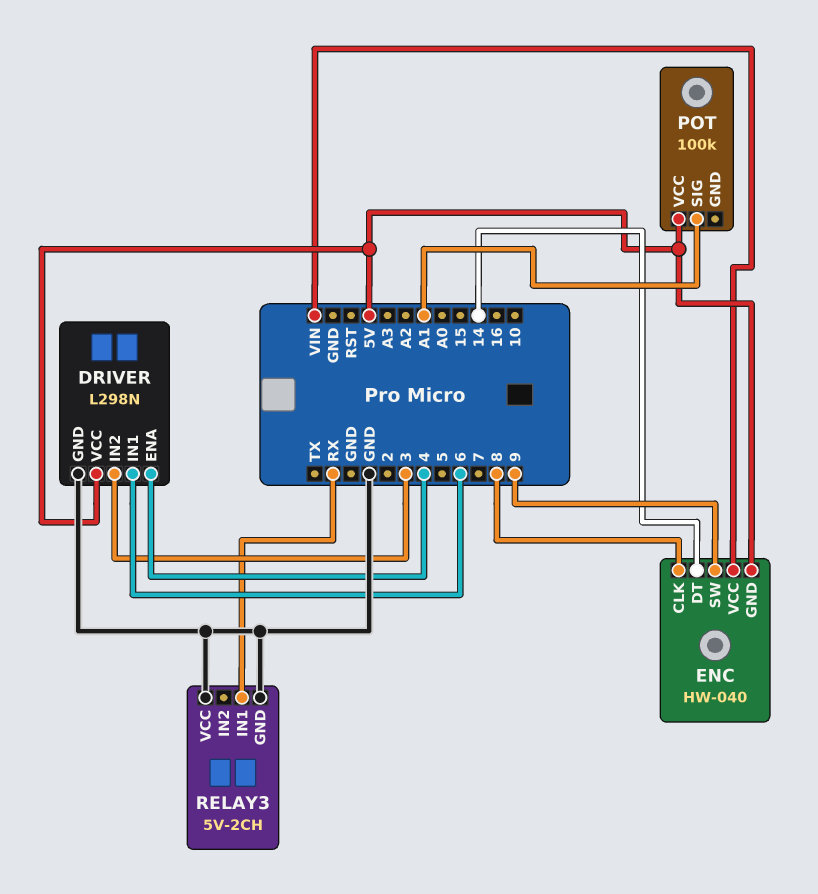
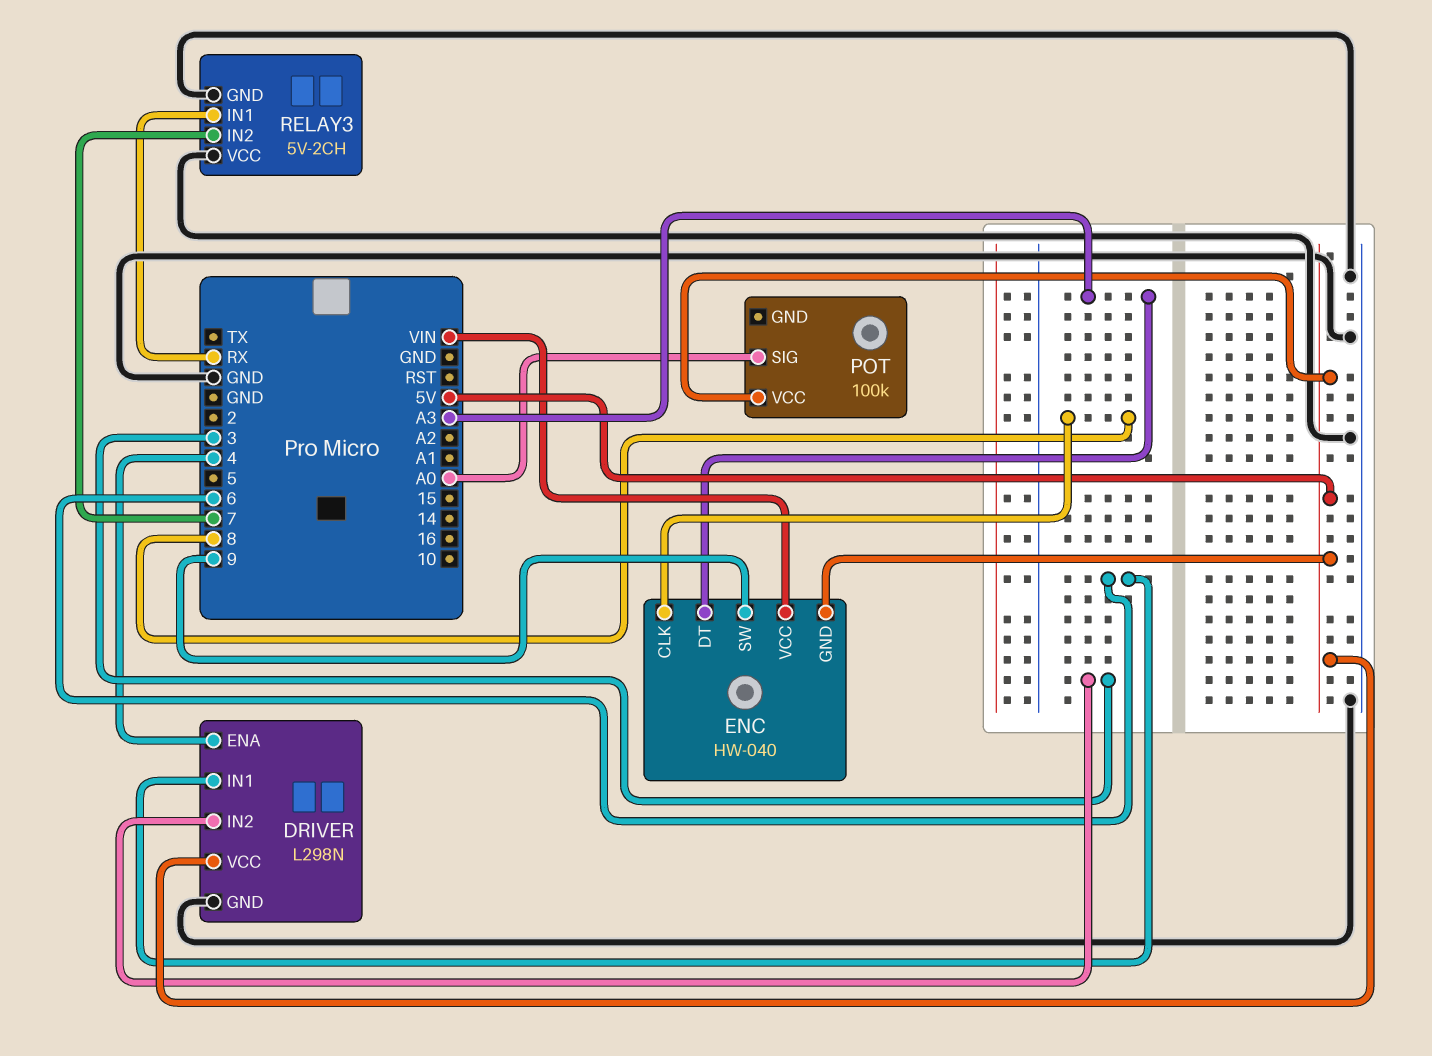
ENC pin DT: 14 -> A3
POT pin SIG: A1 -> A0
RELAY3 pin IN2: none -> 7

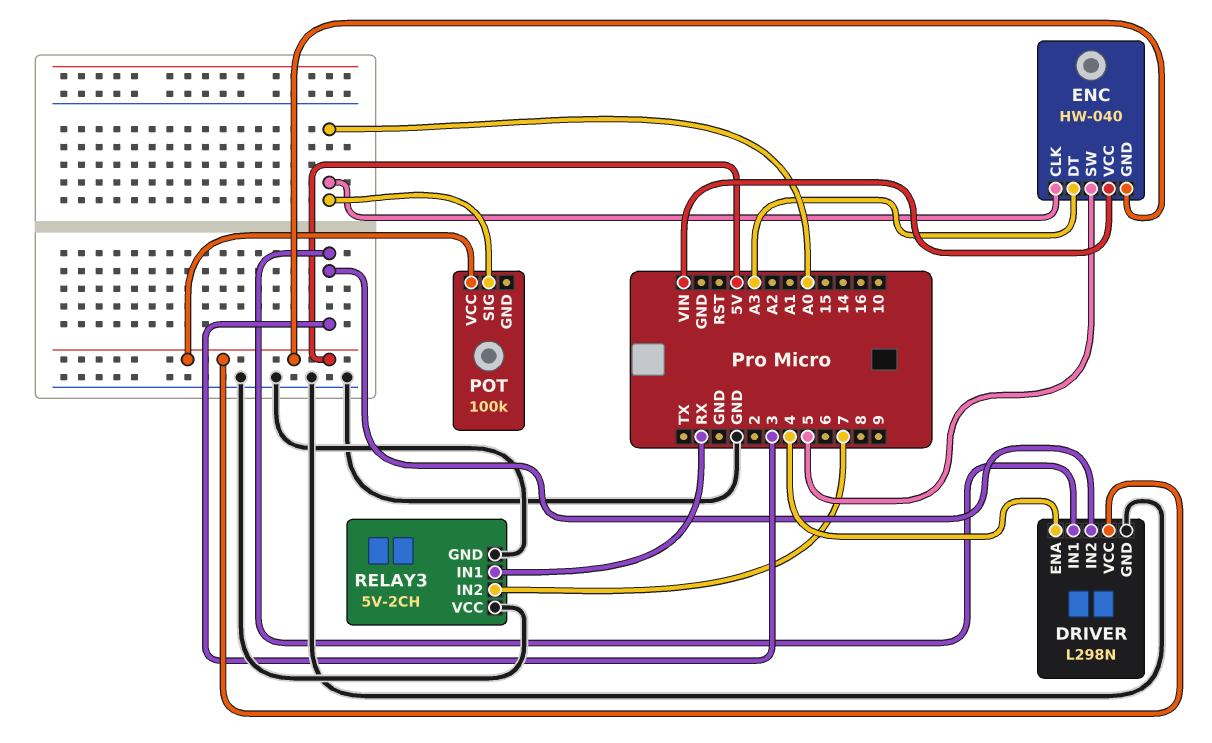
DRIVER pin IN1: 6 -> 3
ENC pin CLK: 8 -> A0
ENC pin SW: 9 -> 5

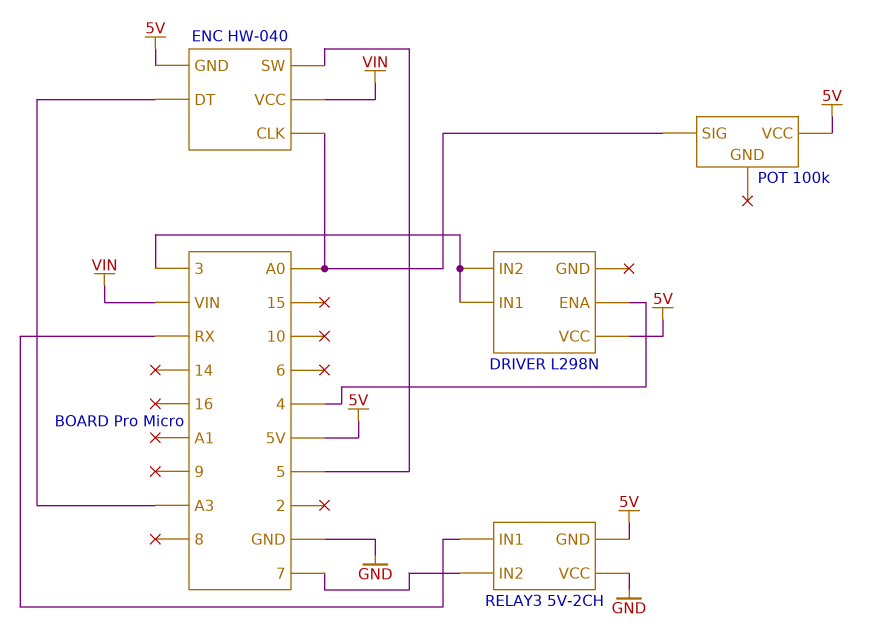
DRIVER pin GND: GND -> none
RELAY3 pin GND: GND -> 5V

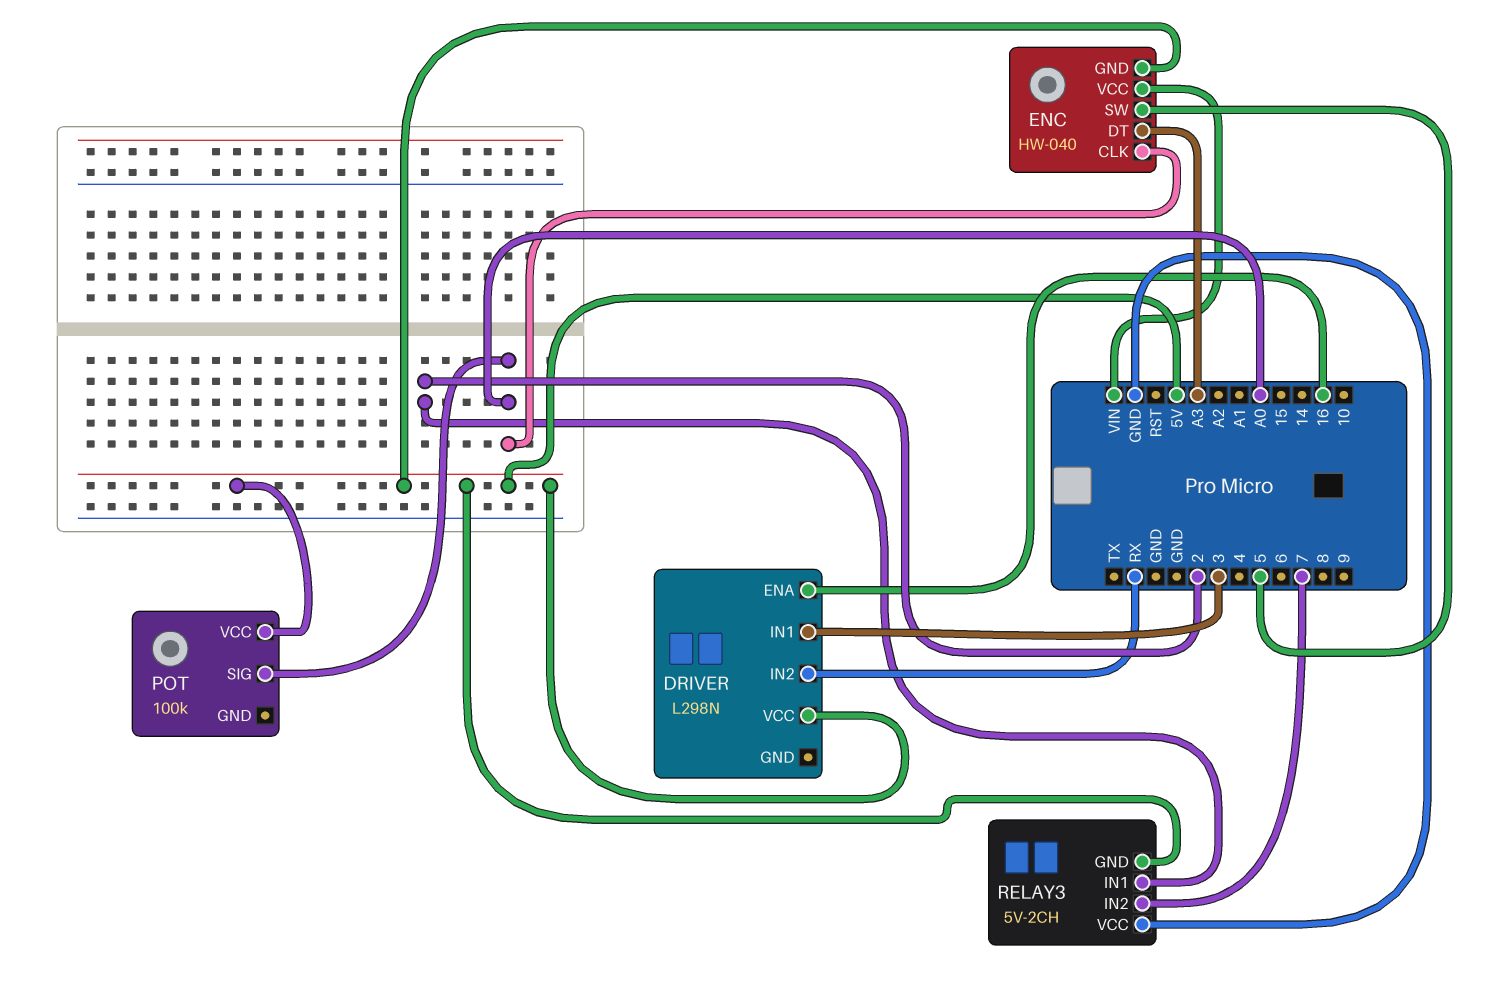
DRIVER pin ENA: 4 -> 16
DRIVER pin IN2: 3 -> RX
RELAY3 pin IN1: RX -> 2

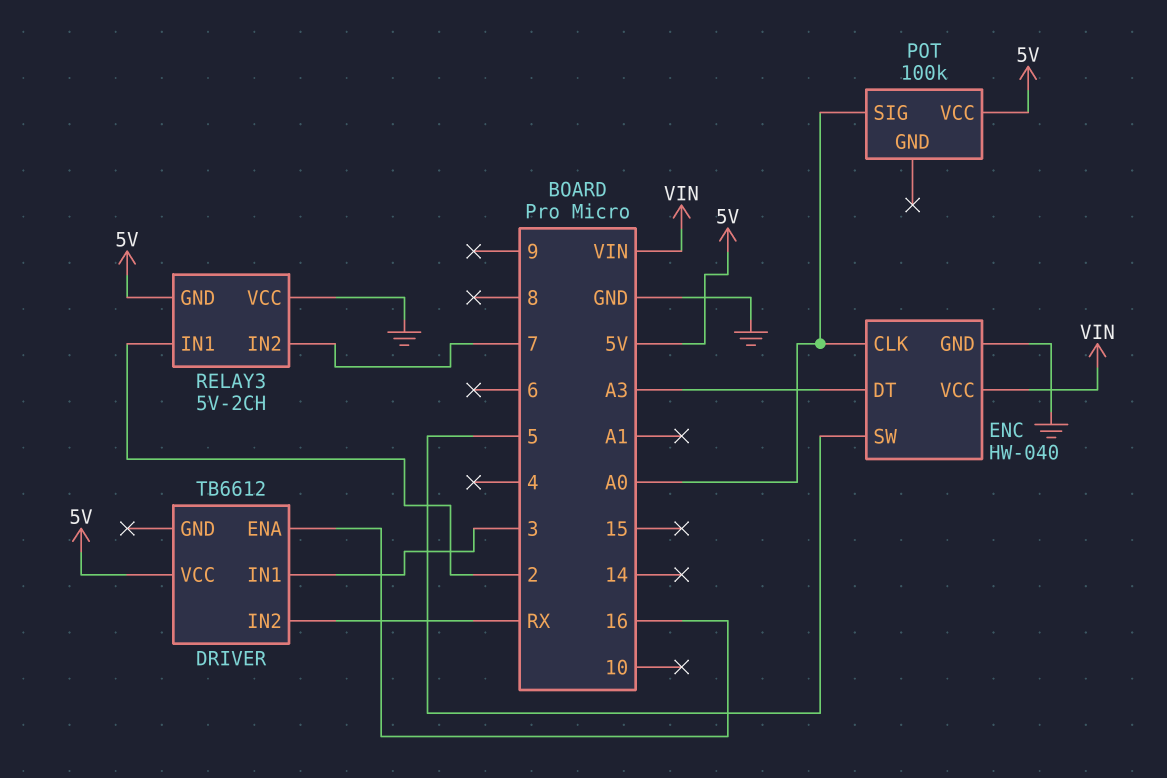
DRIVER: L298N -> TB6612
ENC pin GND: 5V -> GND

